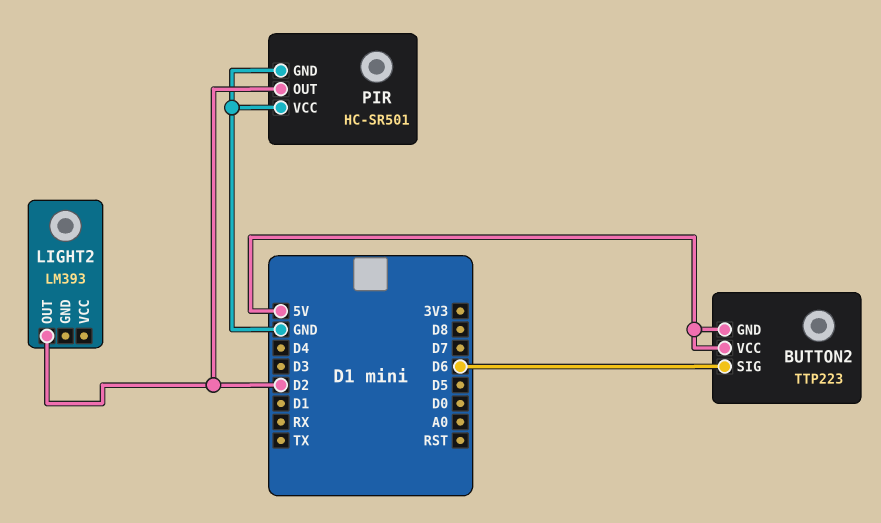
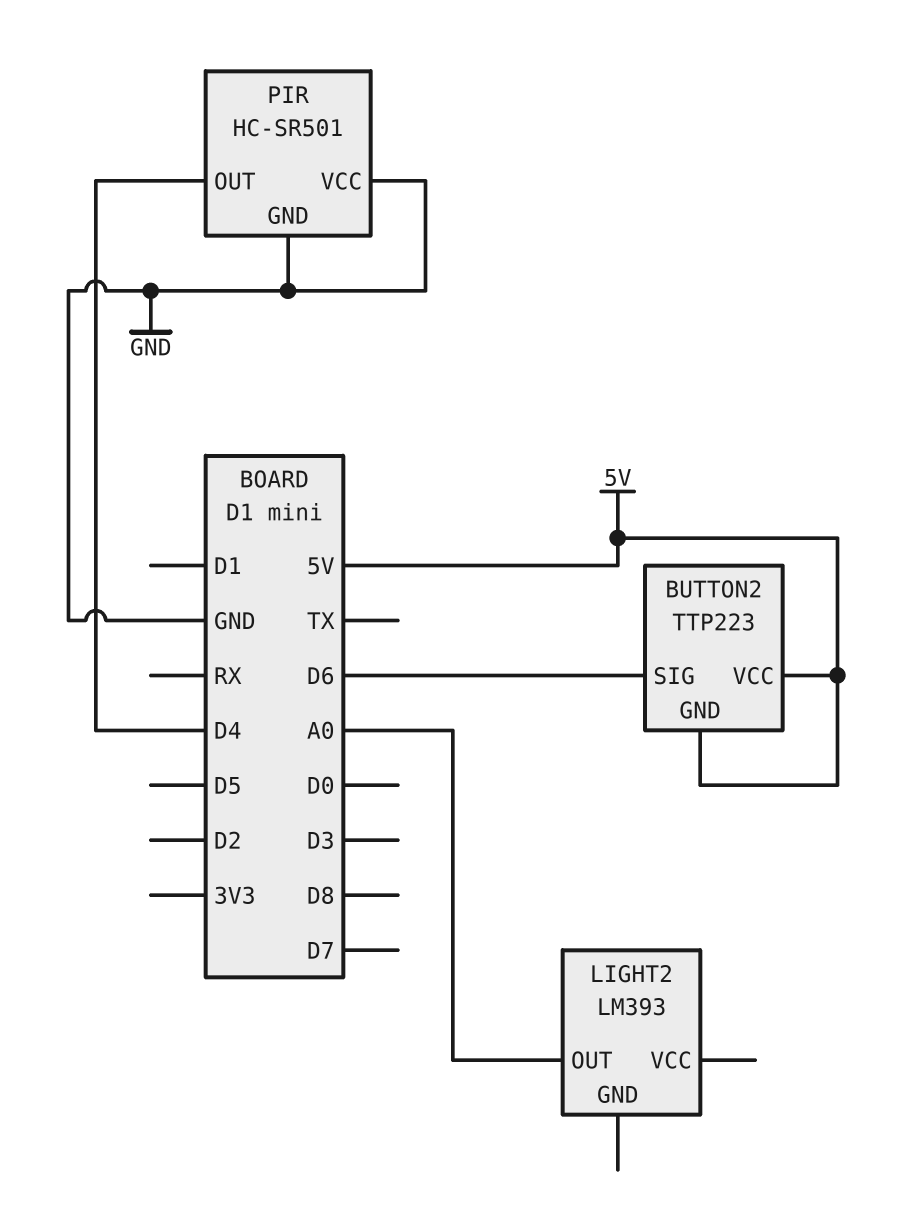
LIGHT2 pin OUT: D2 -> A0
PIR pin OUT: D2 -> D4

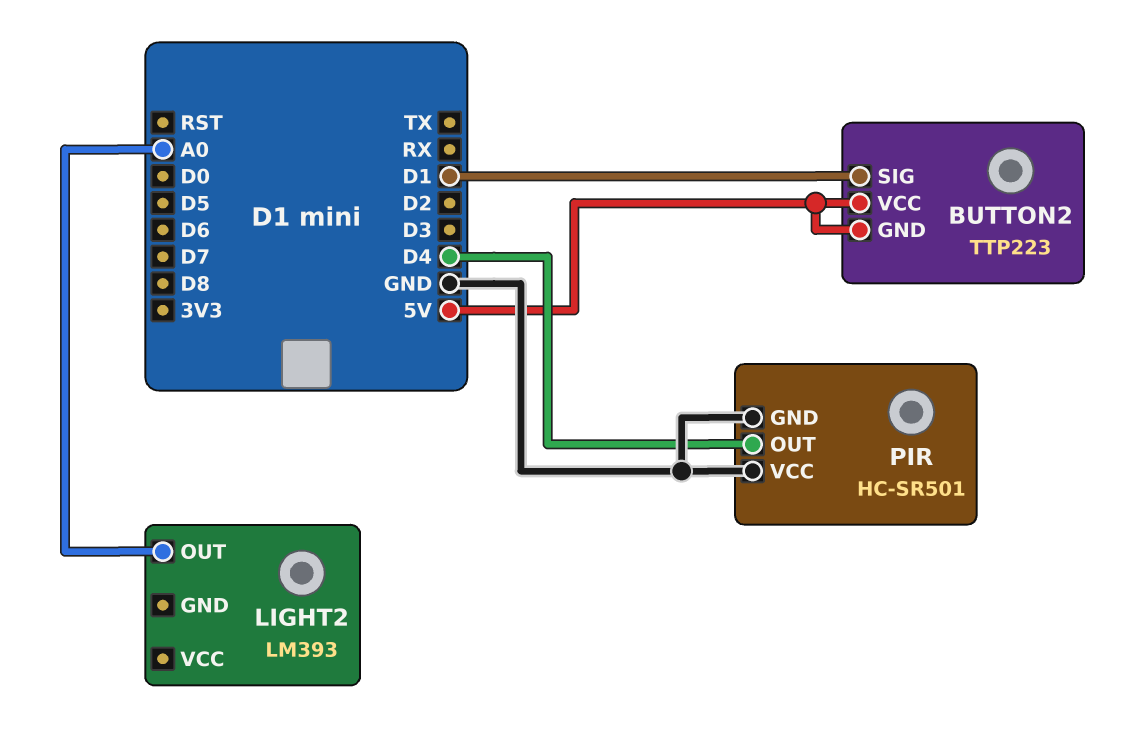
BUTTON2 pin SIG: D6 -> D1

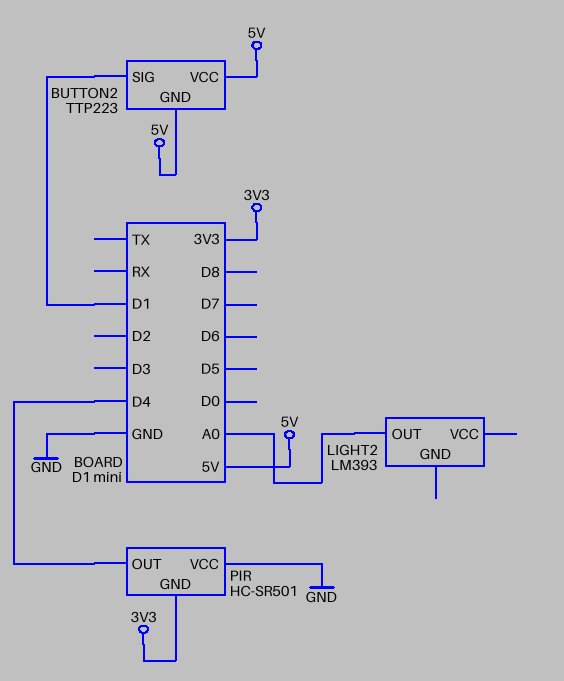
PIR pin GND: GND -> 3V3

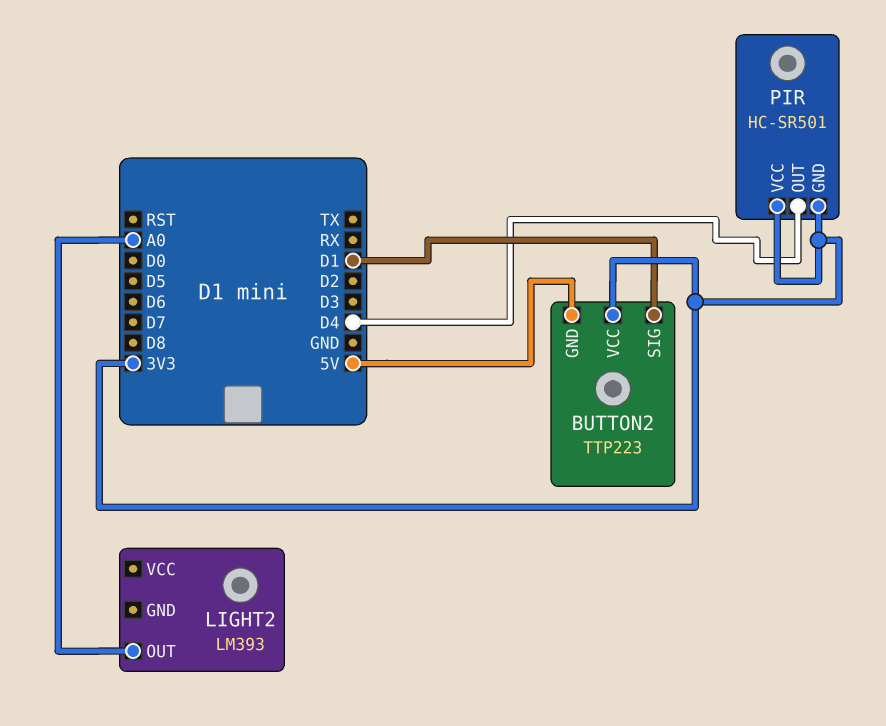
BUTTON2 pin VCC: 5V -> 3V3
PIR pin VCC: GND -> 3V3

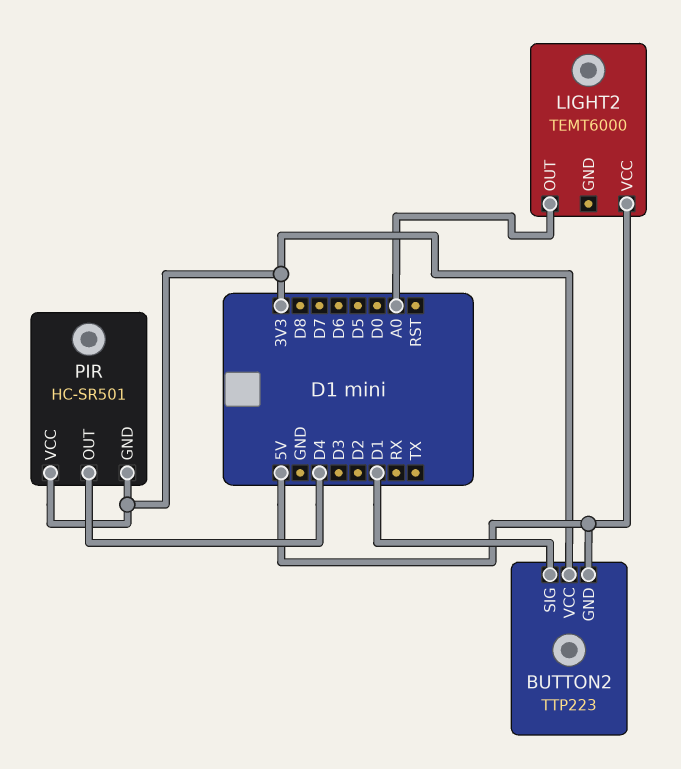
LIGHT2: LM393 -> TEMT6000
LIGHT2 pin VCC: none -> 5V

